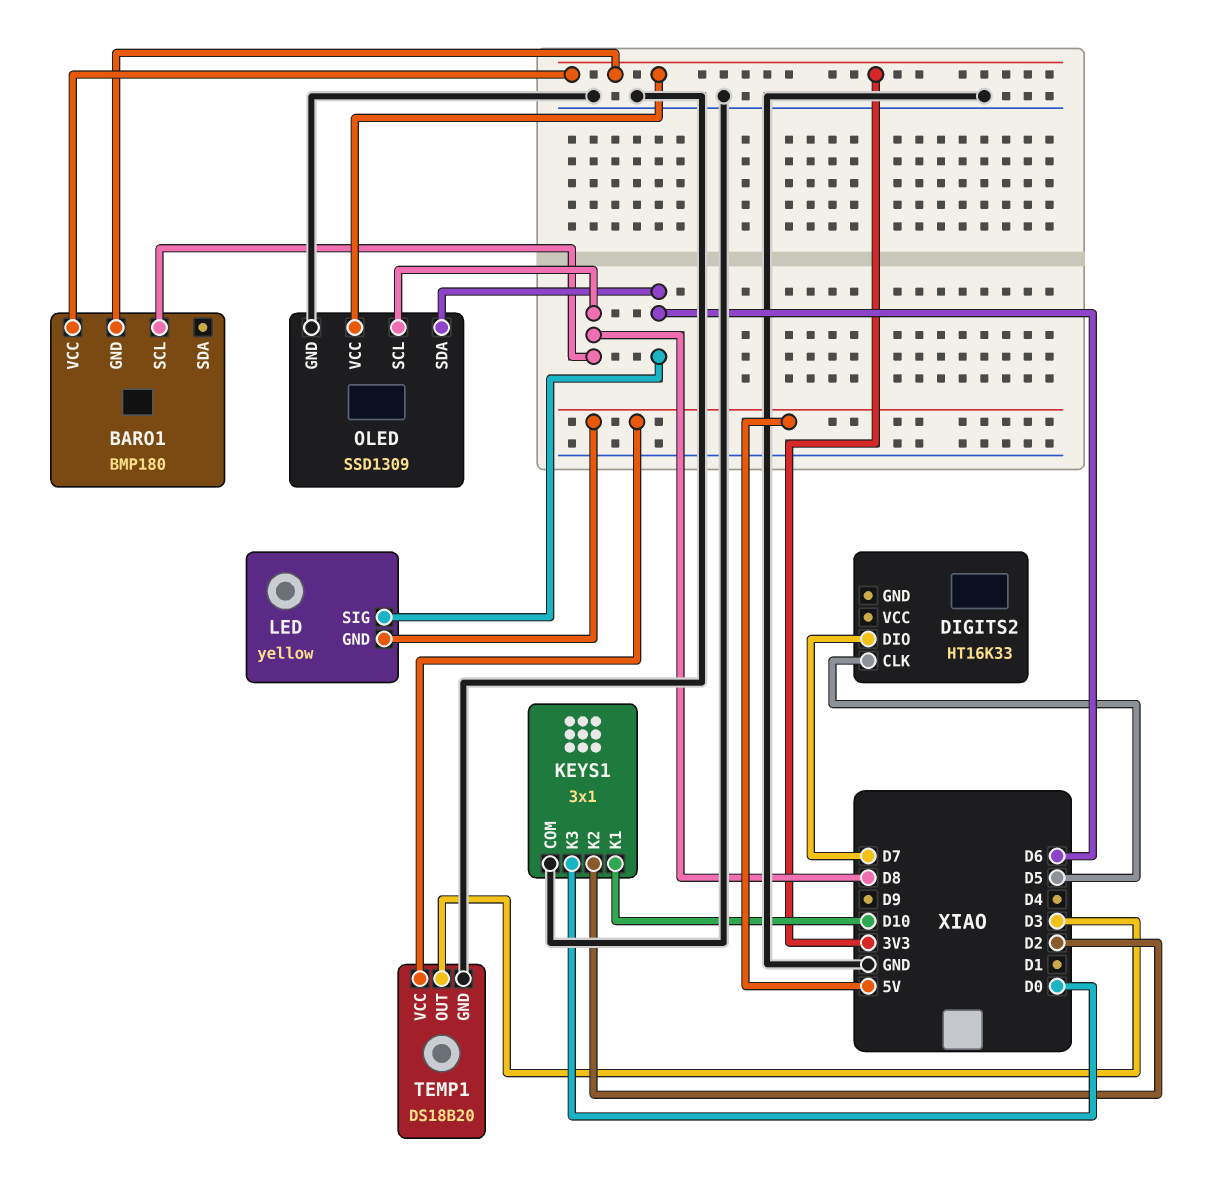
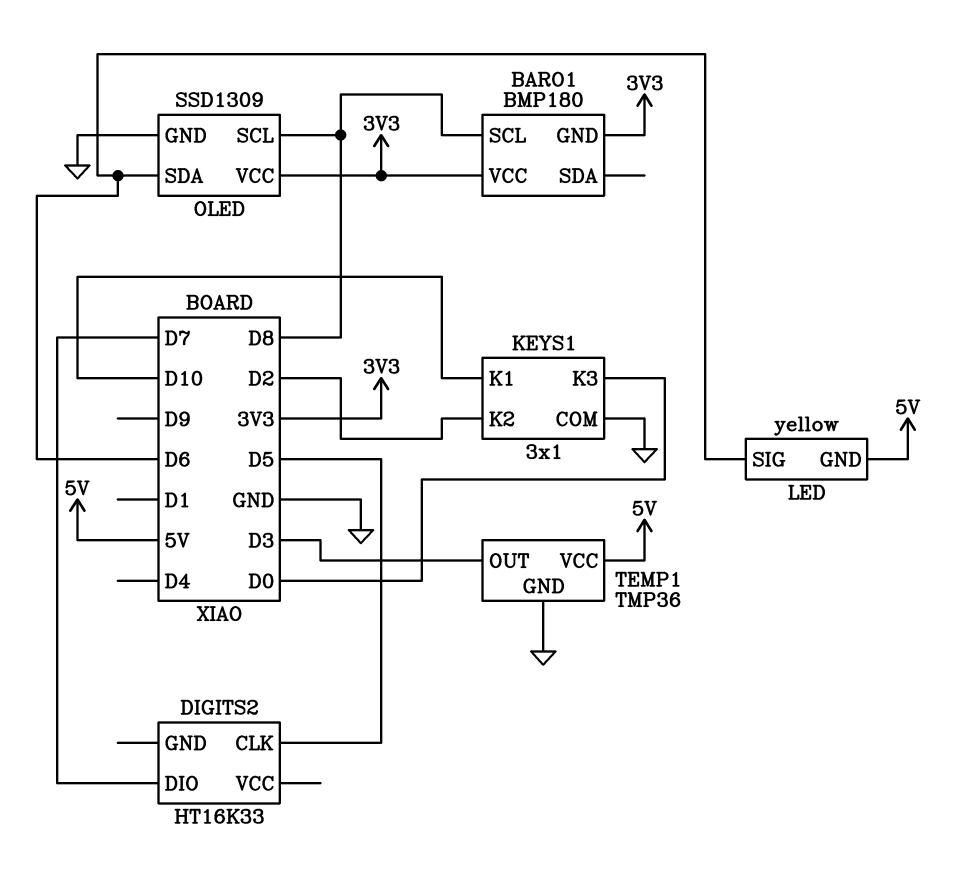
TEMP1: DS18B20 -> TMP36

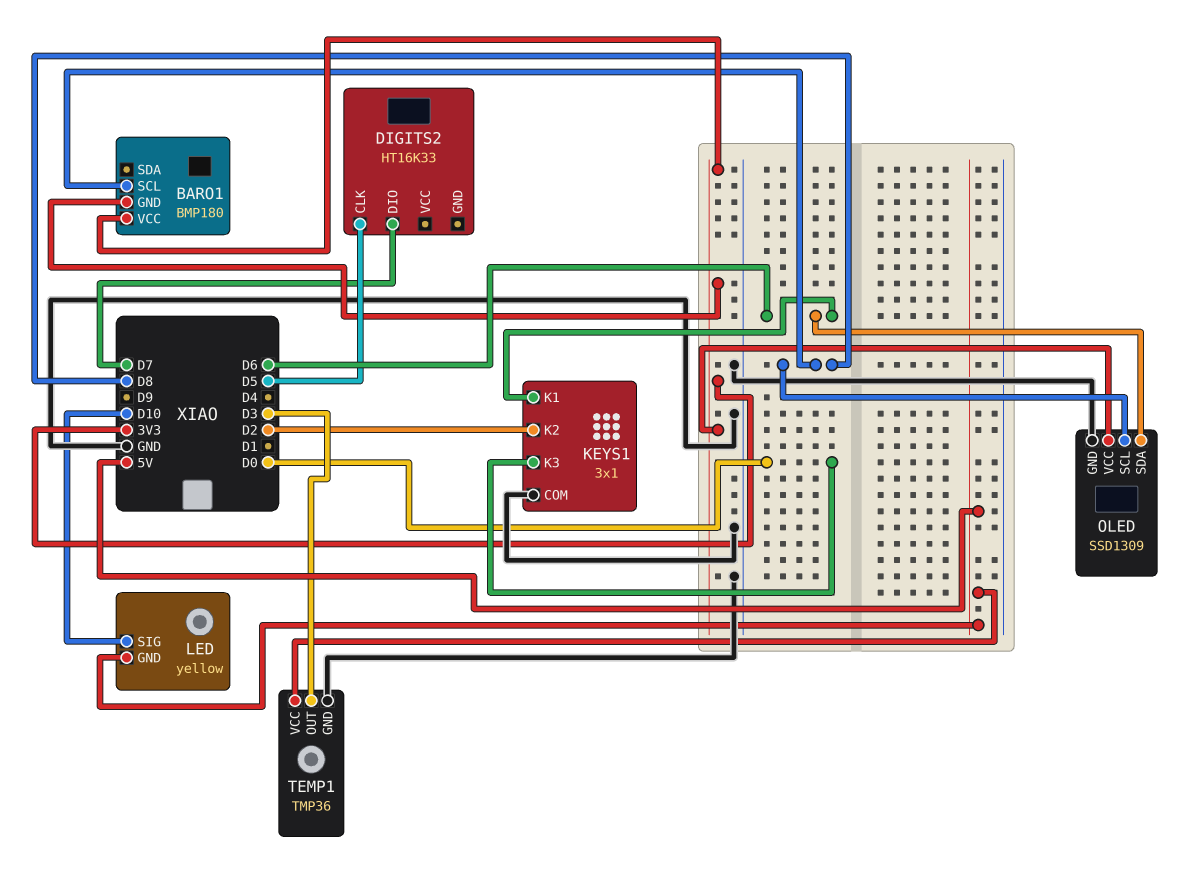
KEYS1 pin K1: D10 -> D6
LED pin SIG: D6 -> D10

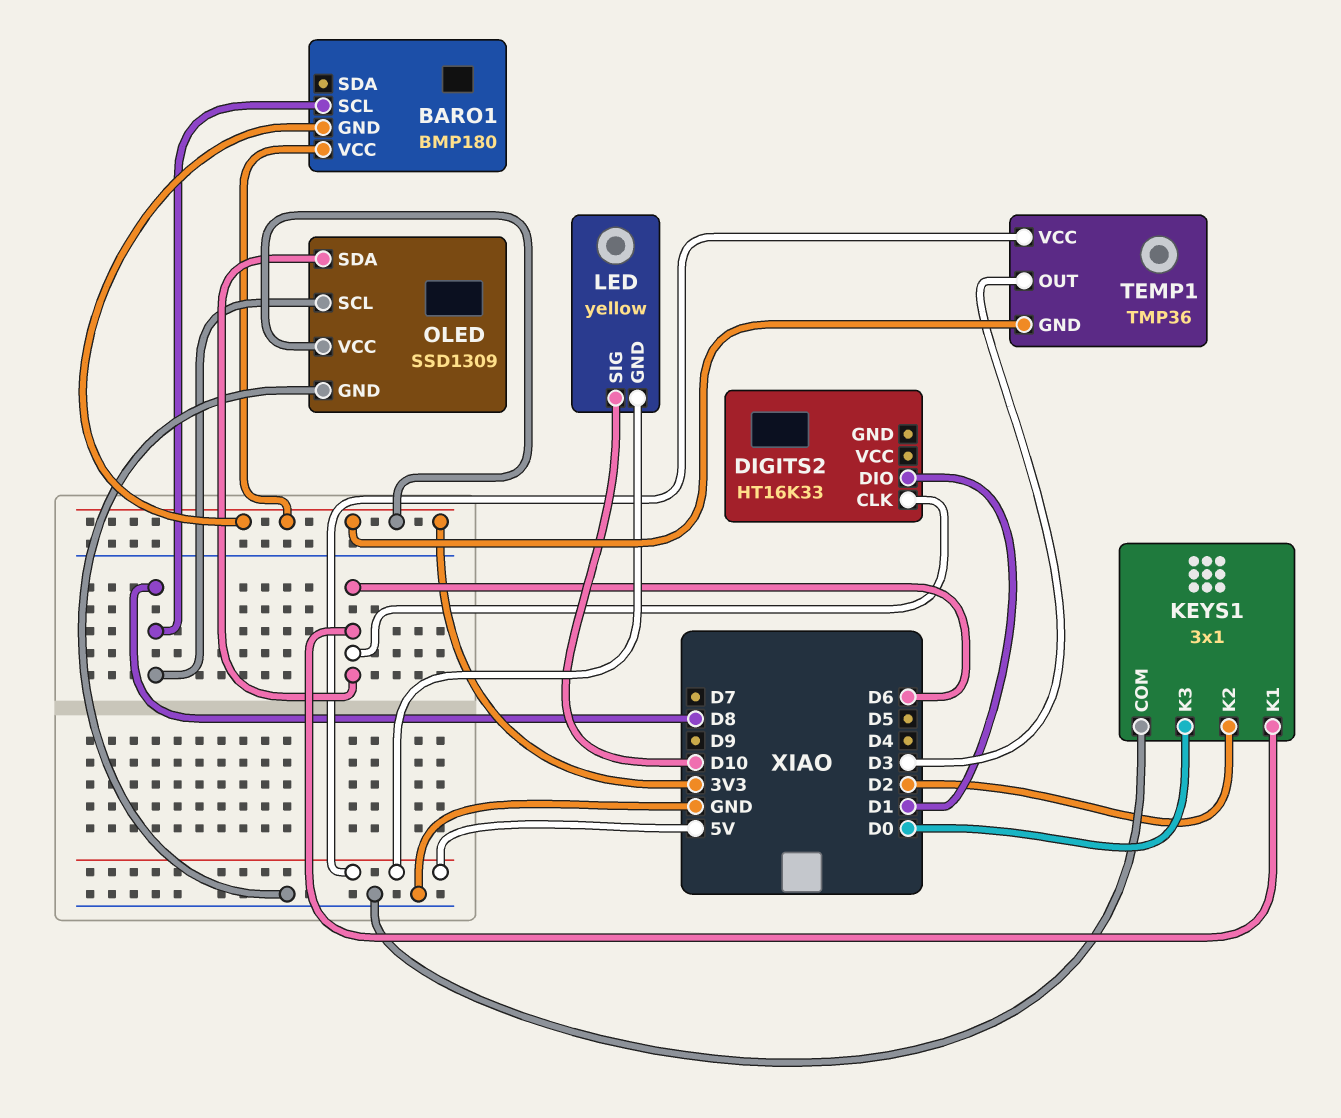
DIGITS2 pin CLK: D5 -> D6
DIGITS2 pin DIO: D7 -> D1
TEMP1 pin GND: GND -> 3V3

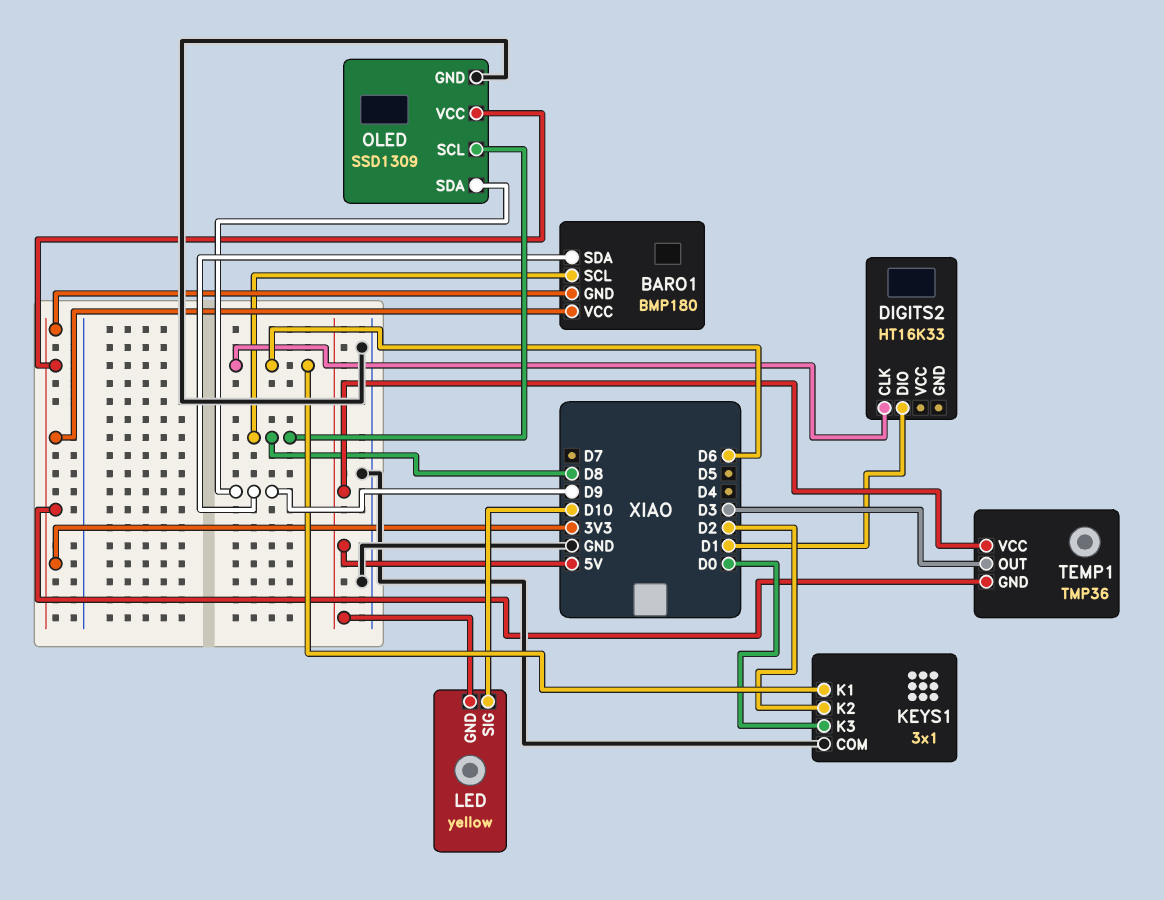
BARO1 pin SDA: none -> D9
OLED pin SDA: D6 -> D9

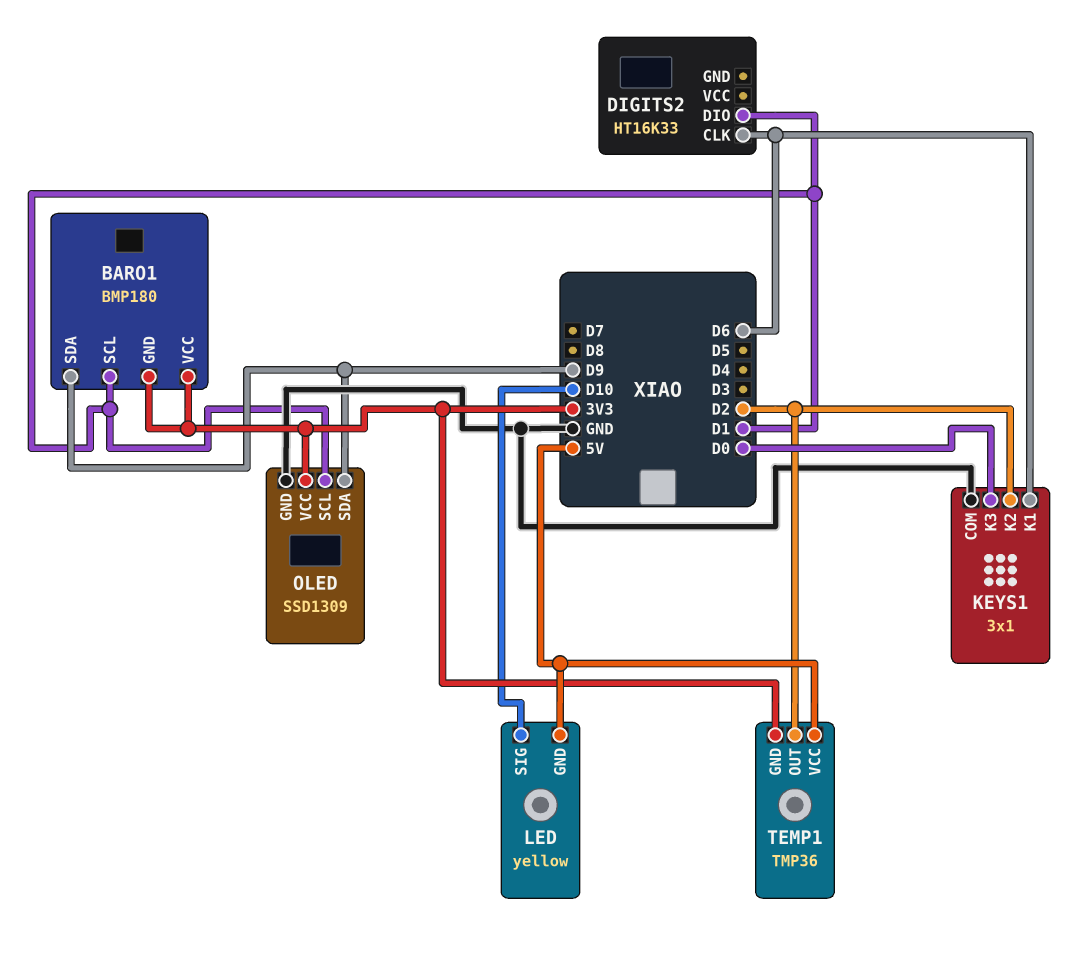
BARO1 pin SCL: D8 -> D1
OLED pin SCL: D8 -> D1
TEMP1 pin OUT: D3 -> D2

